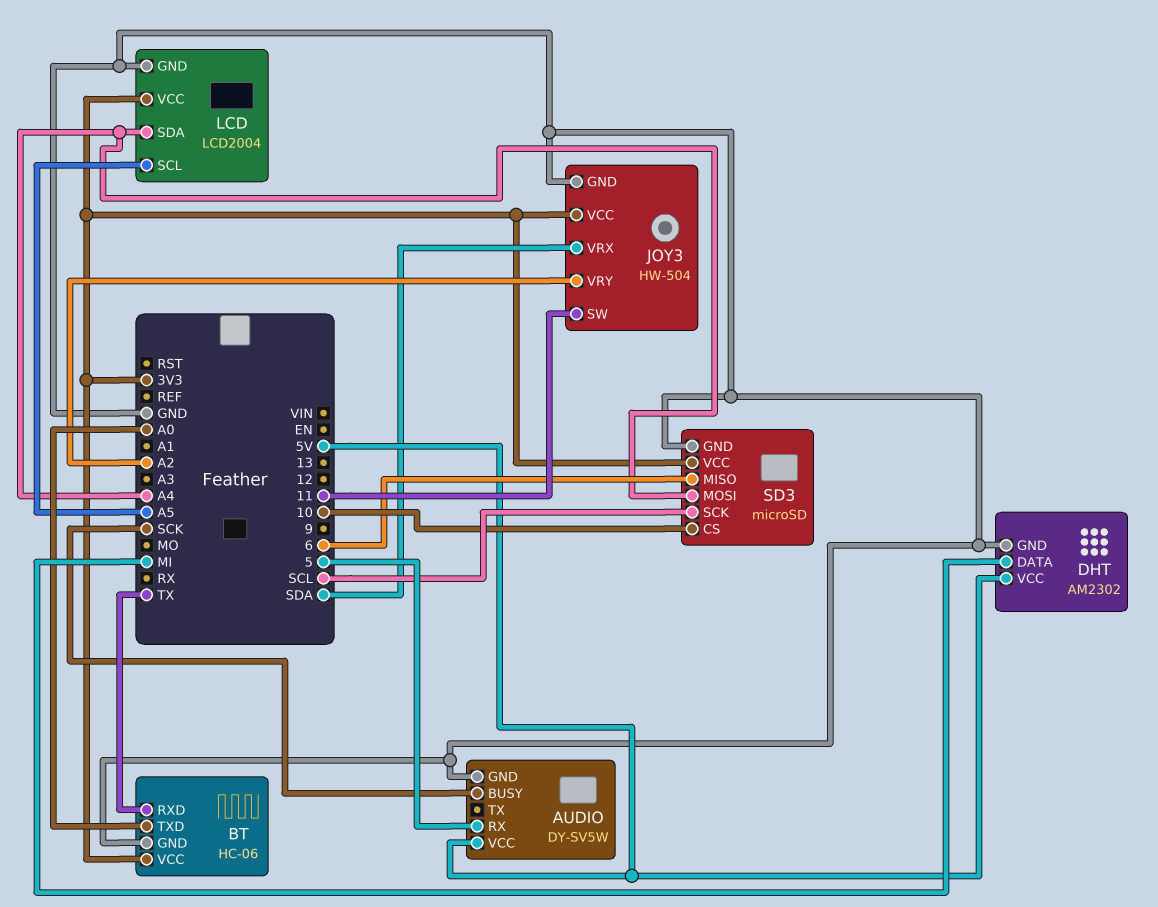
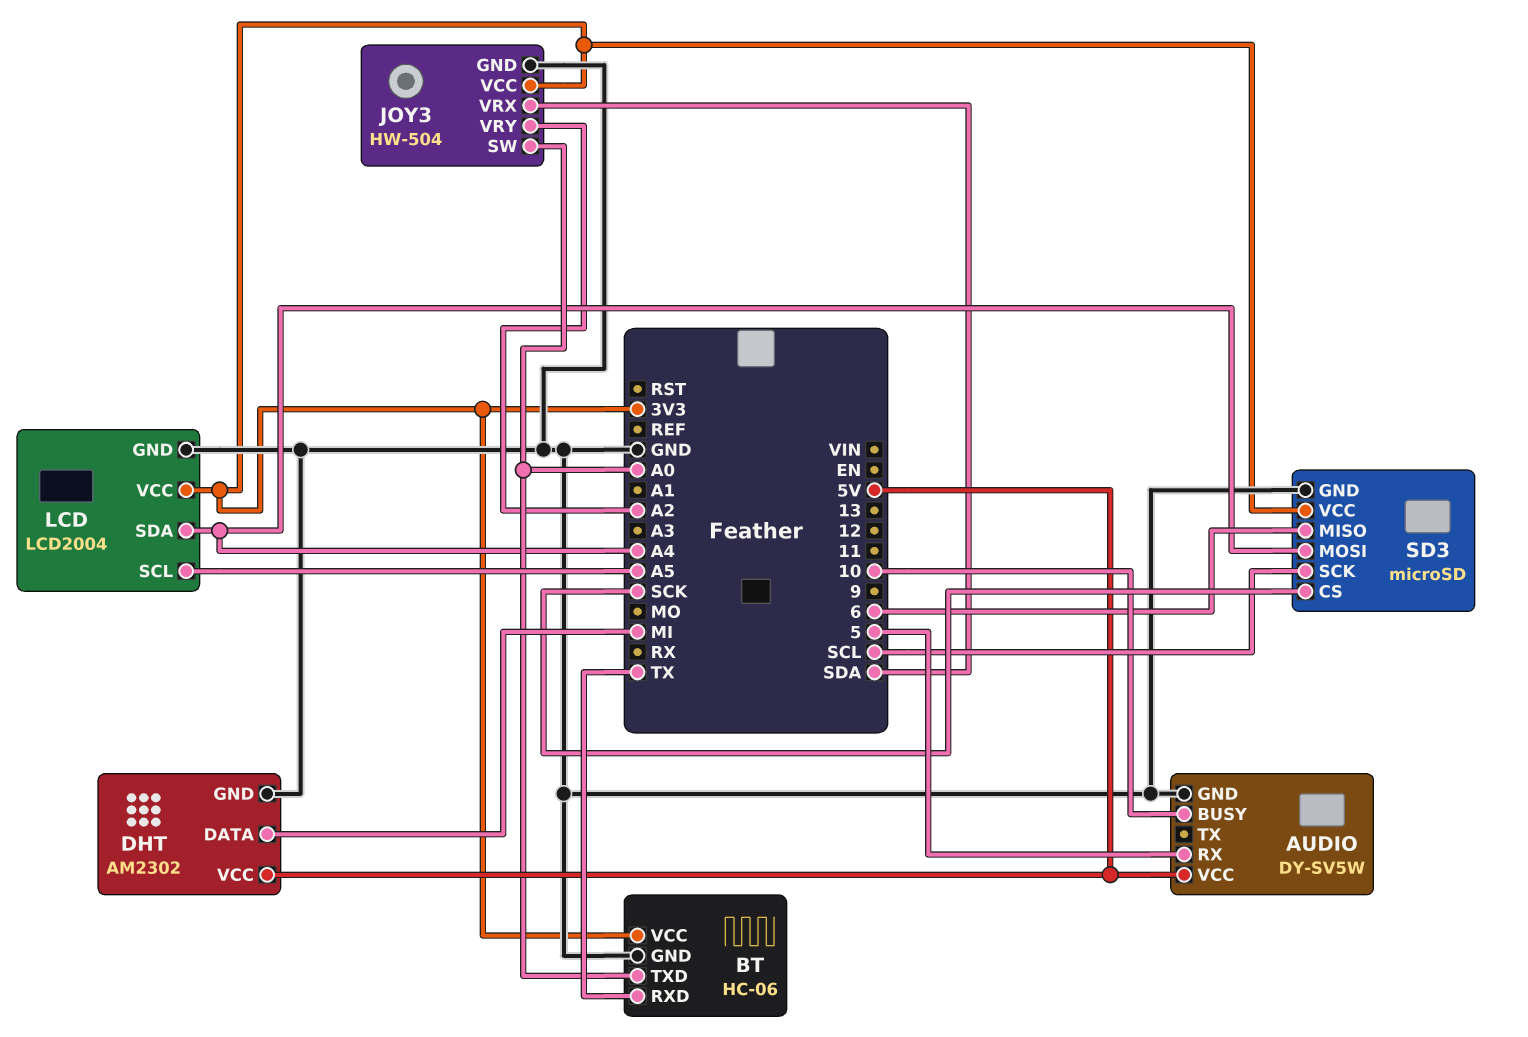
AUDIO pin BUSY: SCK -> 10
JOY3 pin SW: 11 -> A0
SD3 pin CS: 10 -> SCK

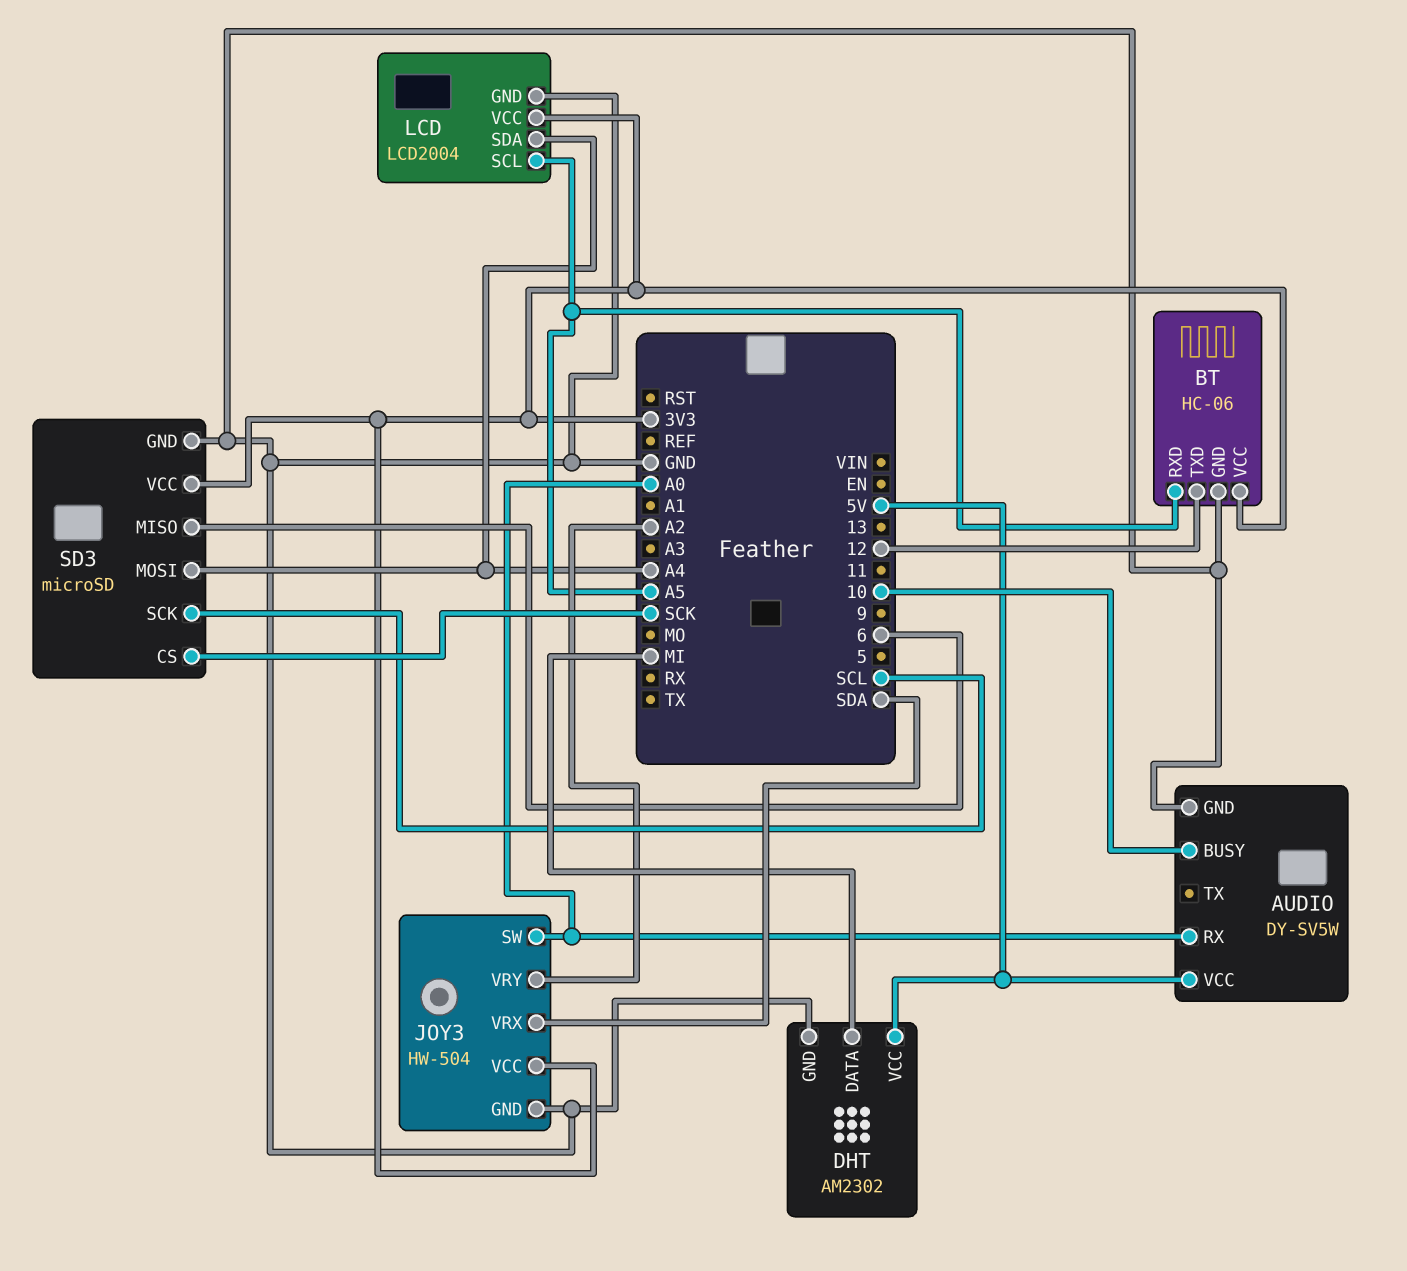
AUDIO pin RX: 5 -> A0
BT pin RXD: TX -> A5
BT pin TXD: A0 -> 12

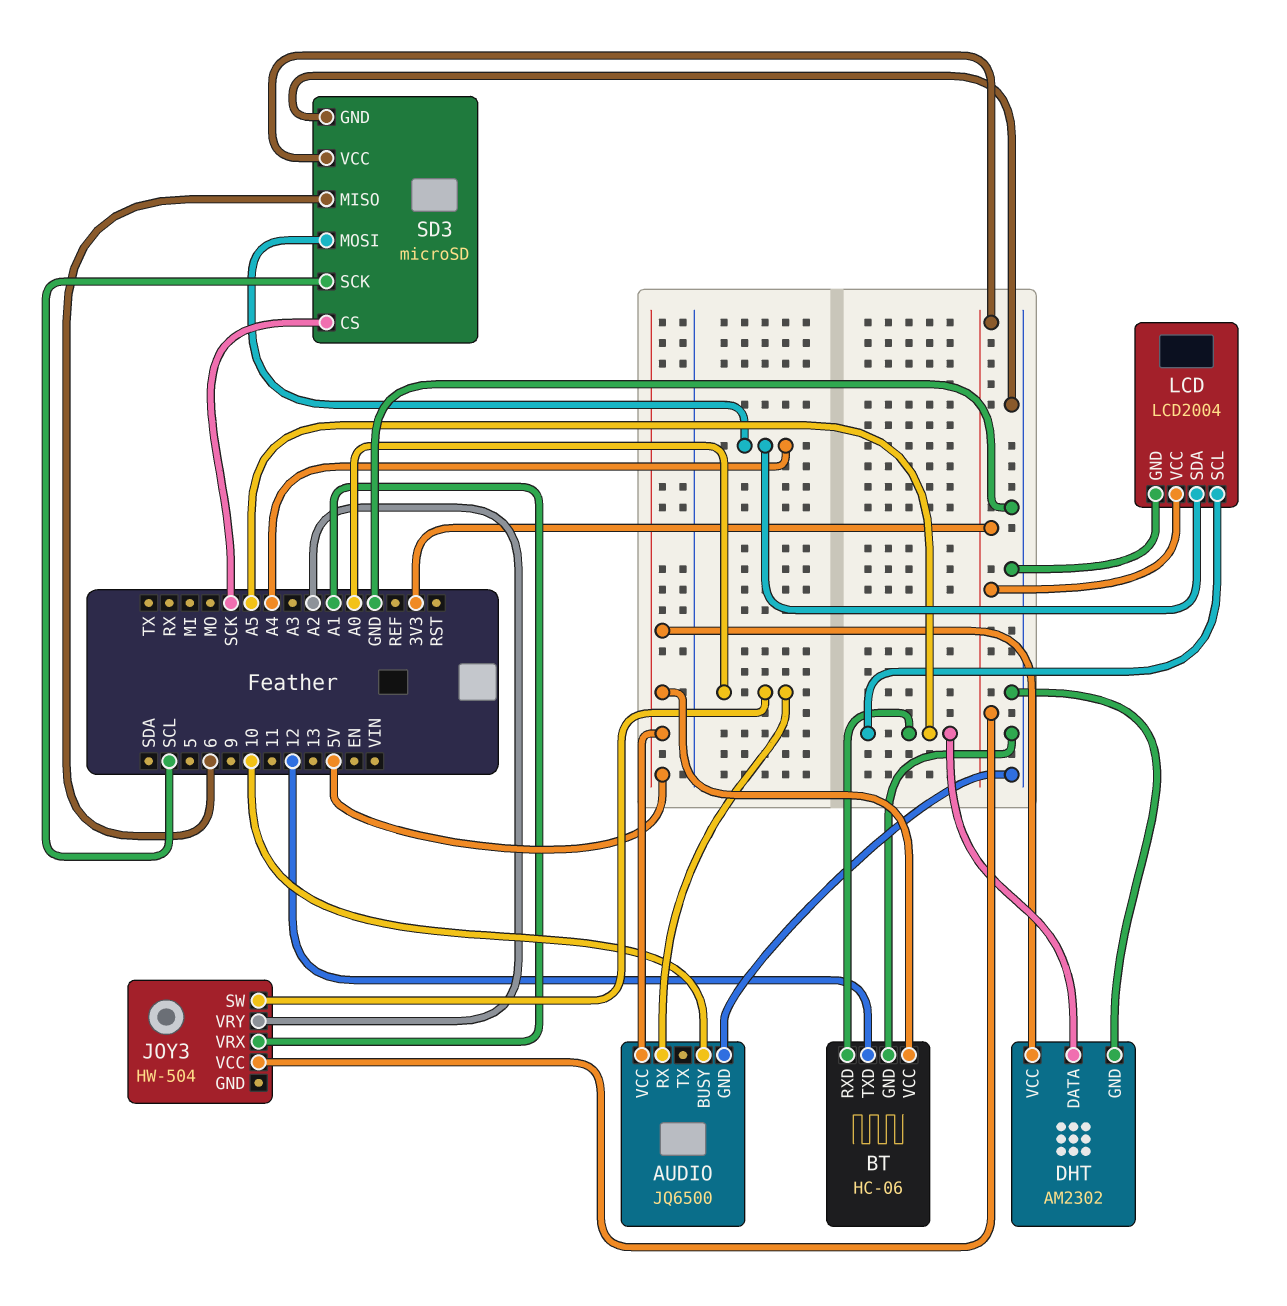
AUDIO: DY-SV5W -> JQ6500
BT pin VCC: 3V3 -> 5V
DHT pin DATA: MI -> A5
JOY3 pin GND: GND -> none
JOY3 pin VRX: SDA -> A1

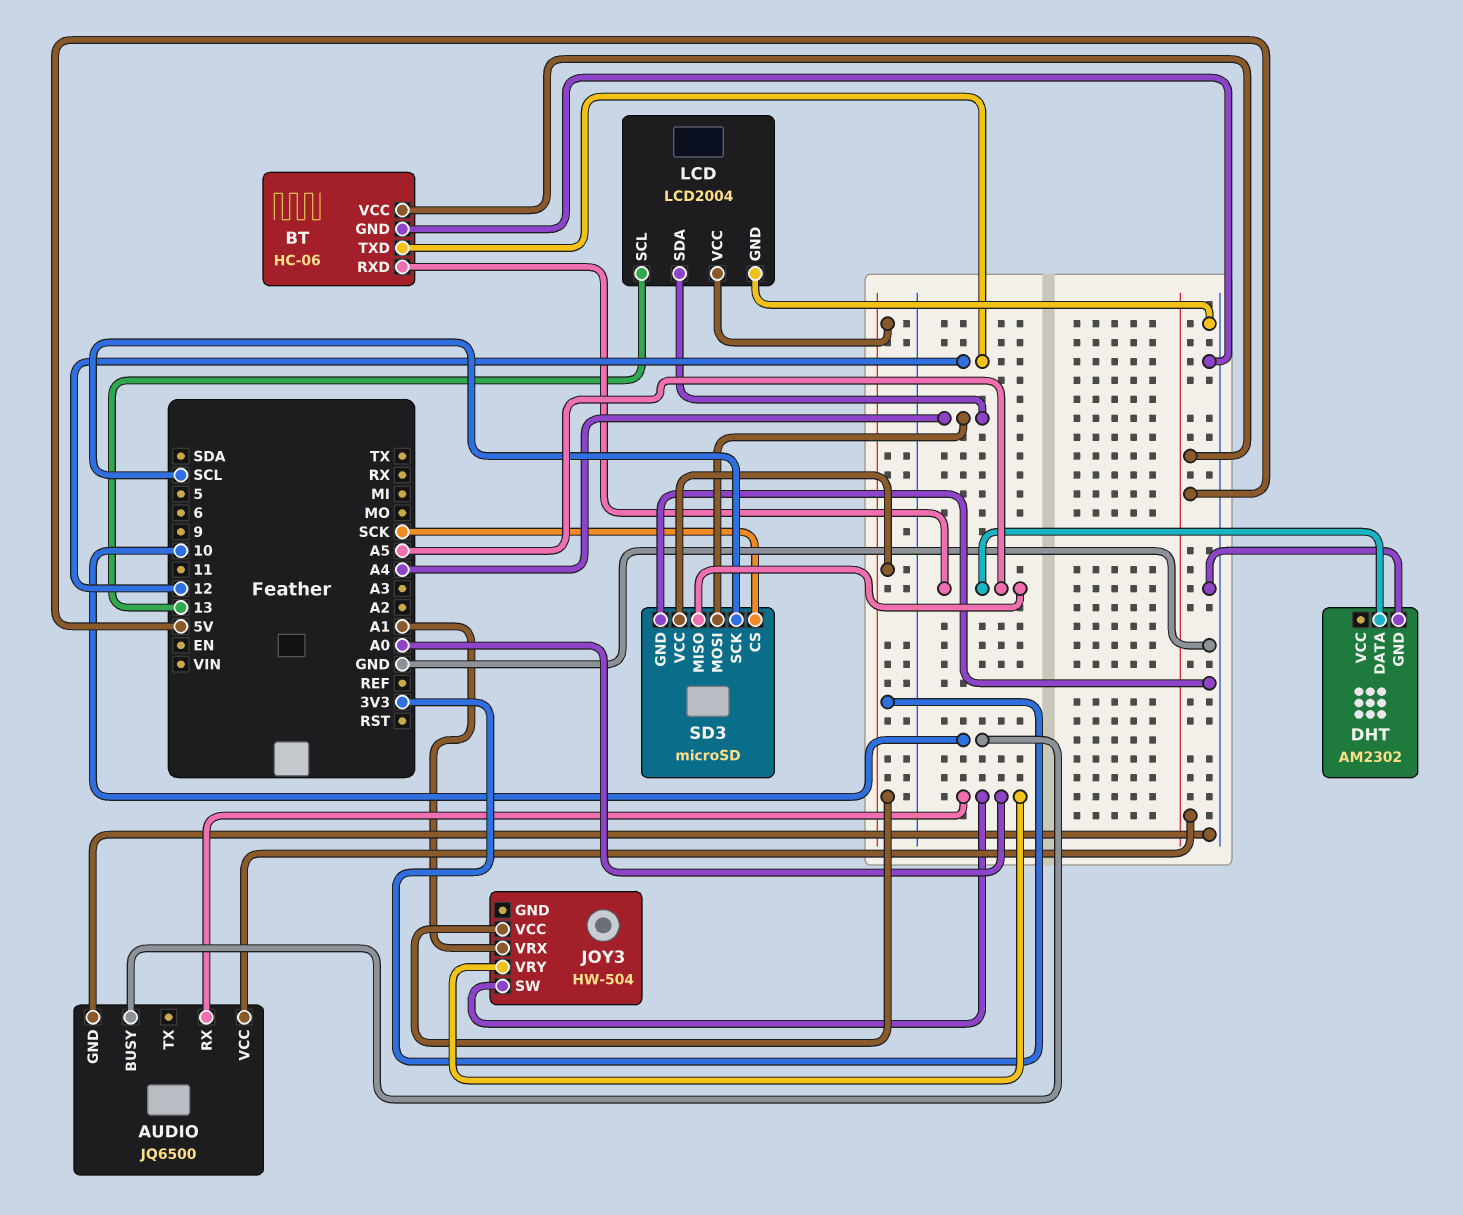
DHT pin VCC: 5V -> none
JOY3 pin VRY: A2 -> A0
LCD pin SCL: A5 -> 13
SD3 pin MISO: 6 -> A5

